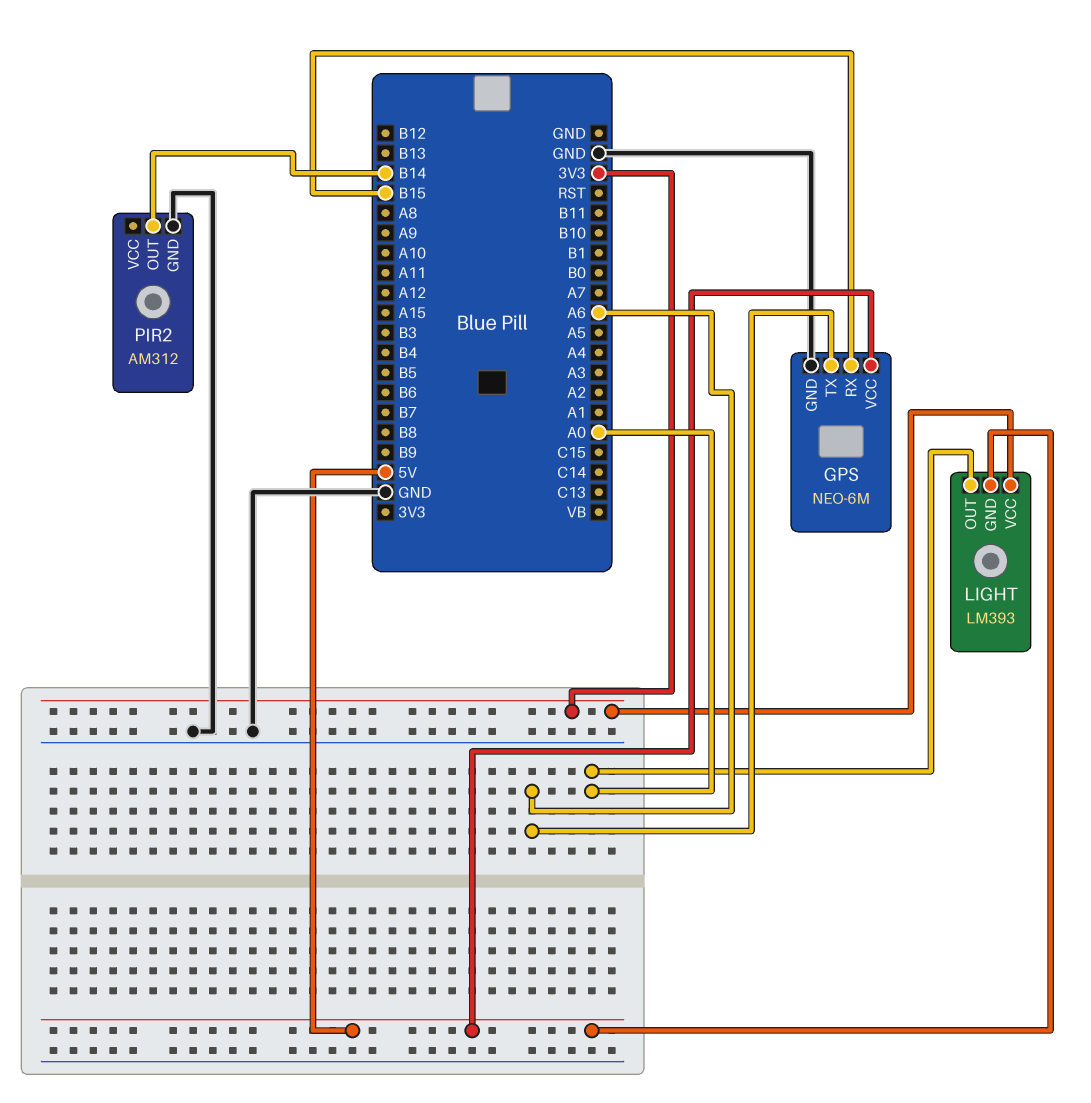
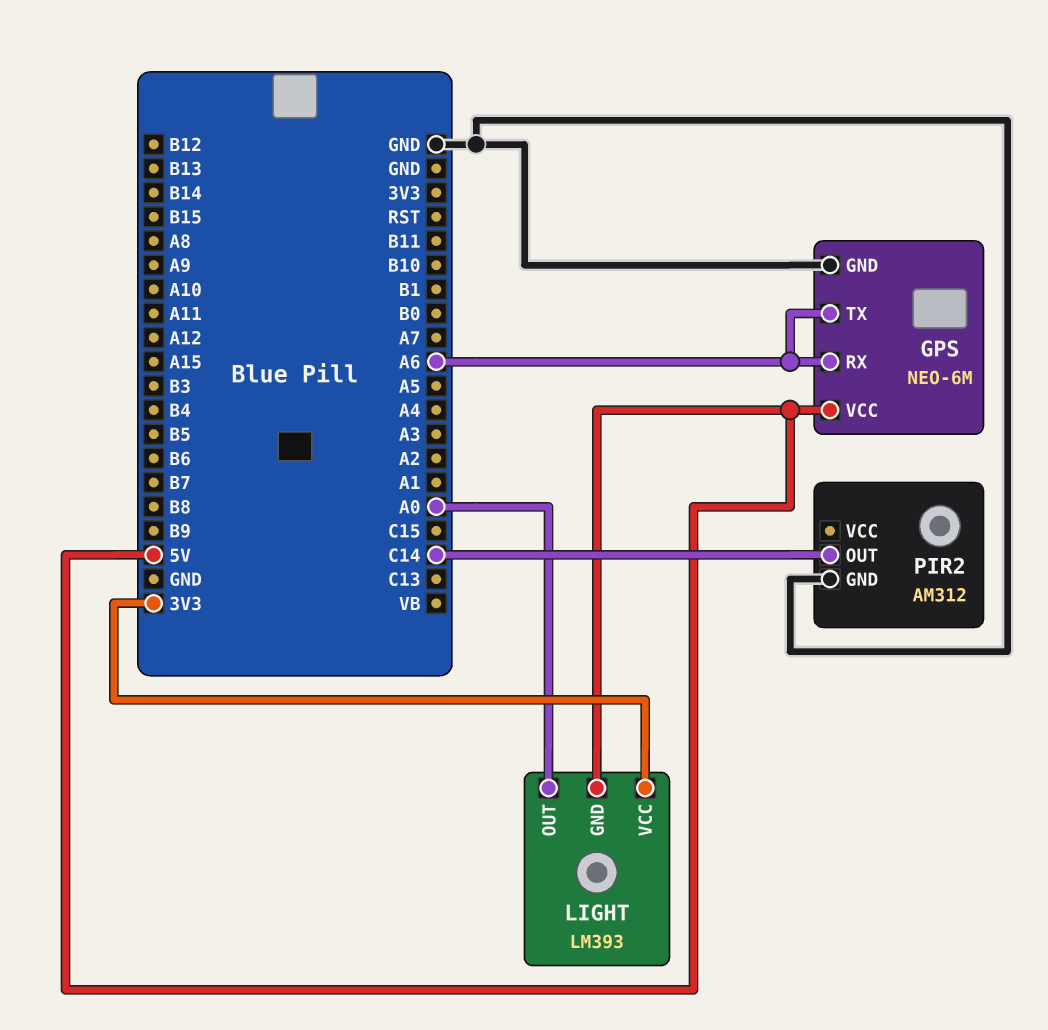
GPS pin RX: B15 -> A6
PIR2 pin OUT: B14 -> C14

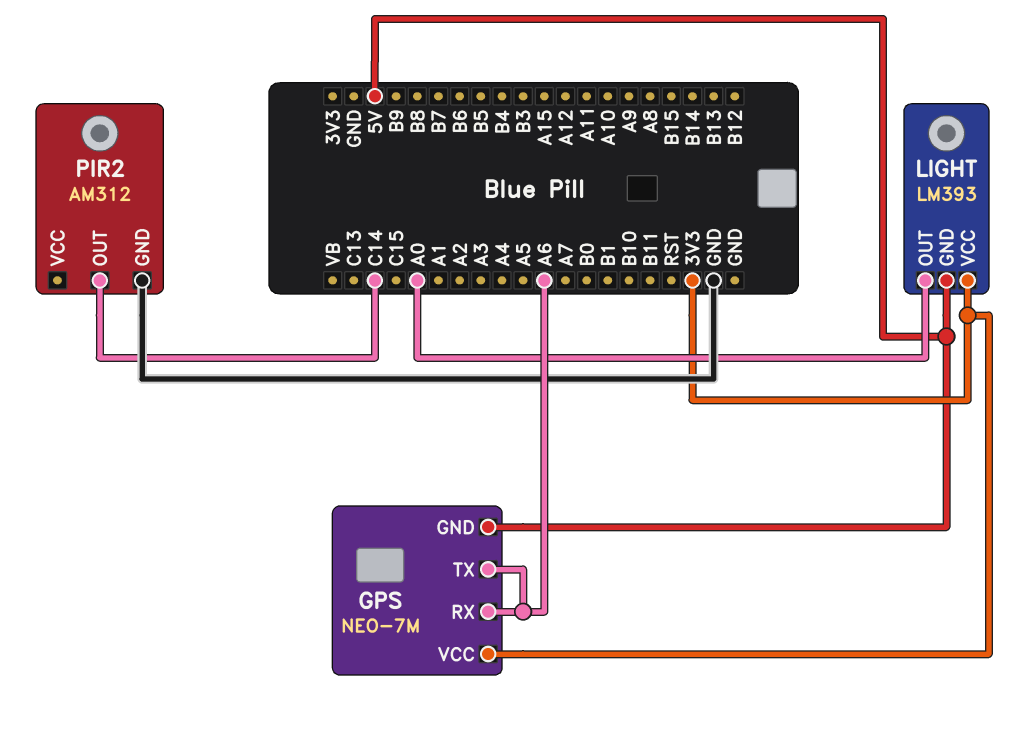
GPS: NEO-6M -> NEO-7M
GPS pin GND: GND -> 5V
GPS pin VCC: 5V -> 3V3

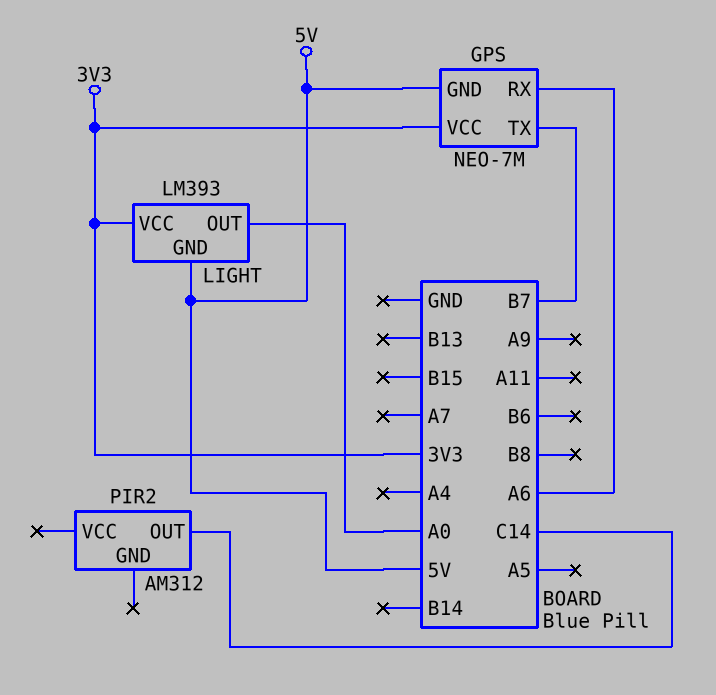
GPS pin TX: A6 -> B7
PIR2 pin GND: GND -> none

